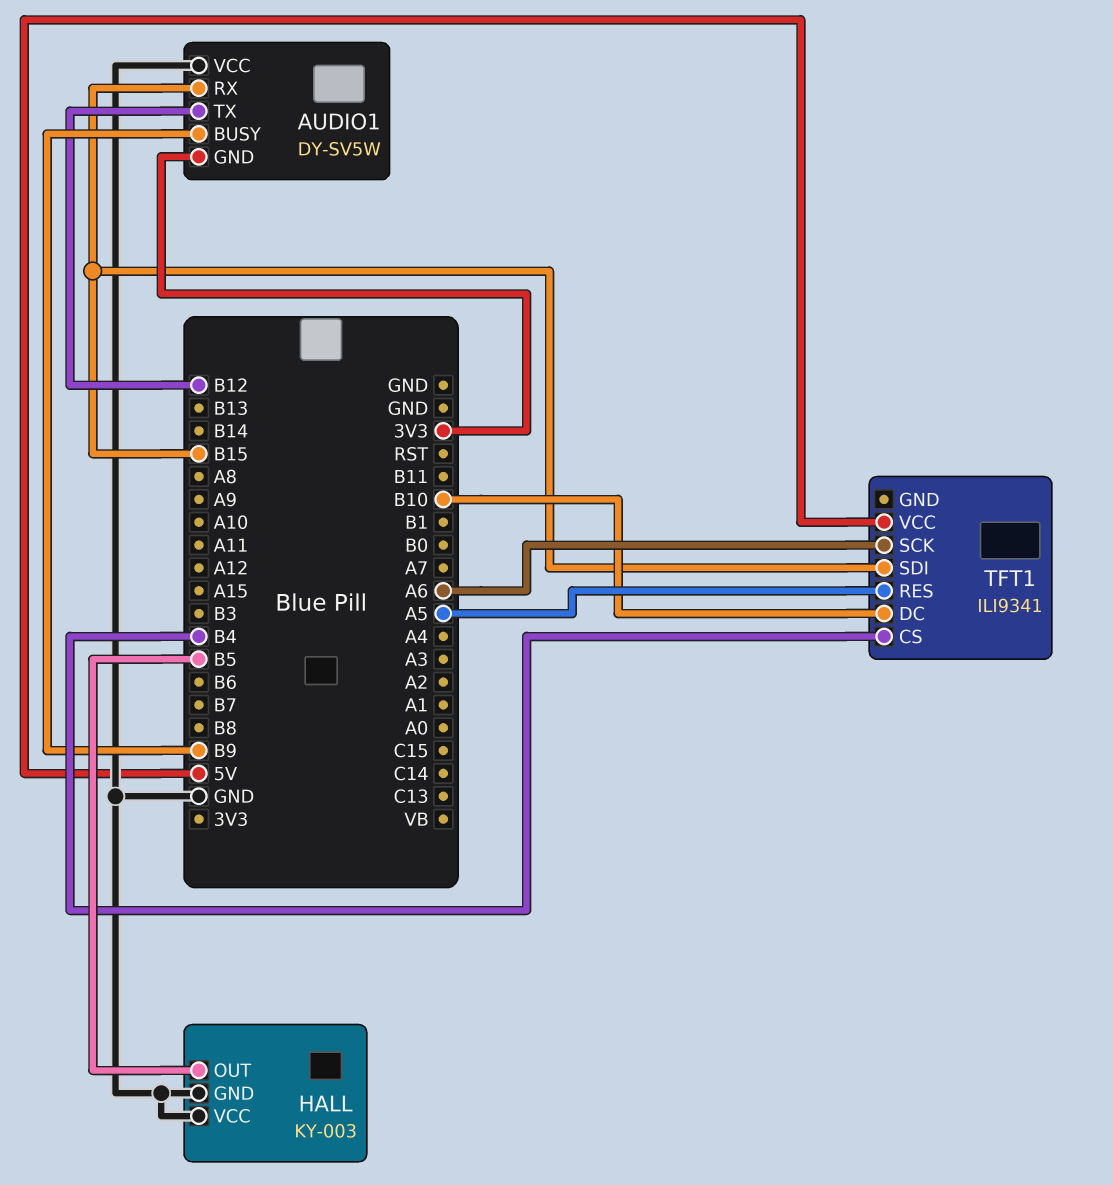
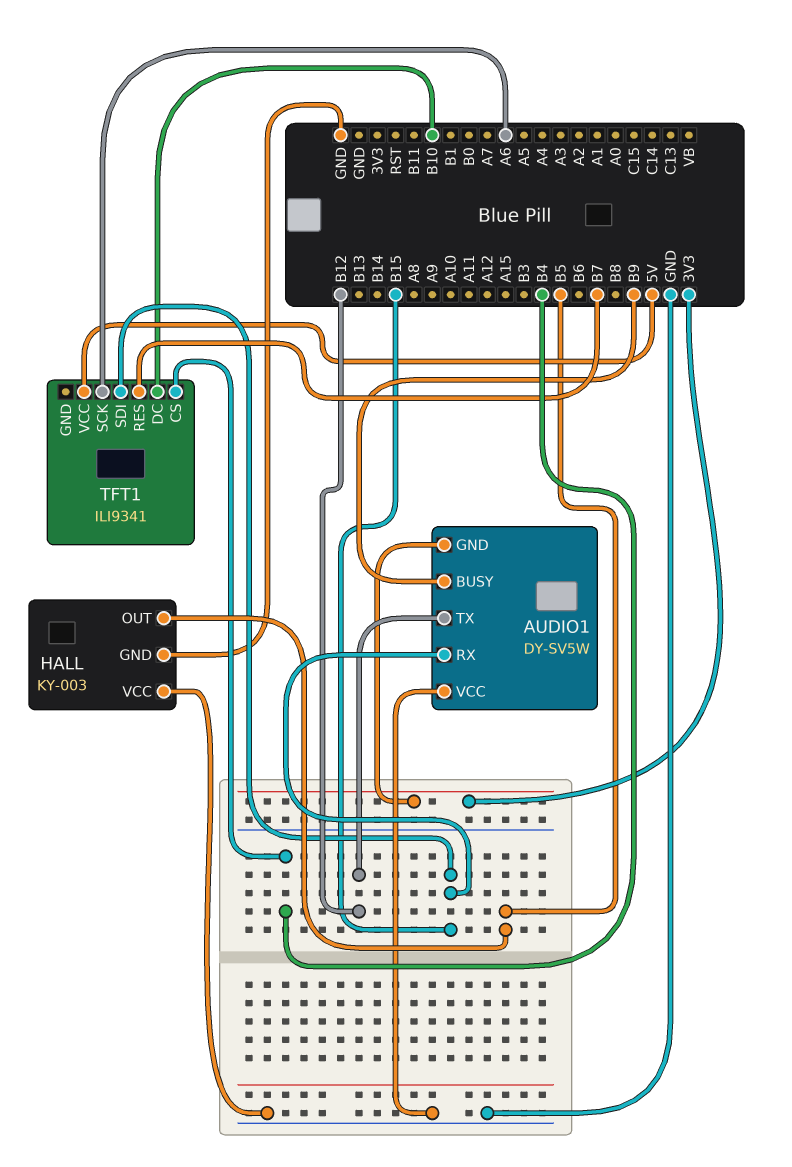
TFT1 pin RES: A5 -> B7

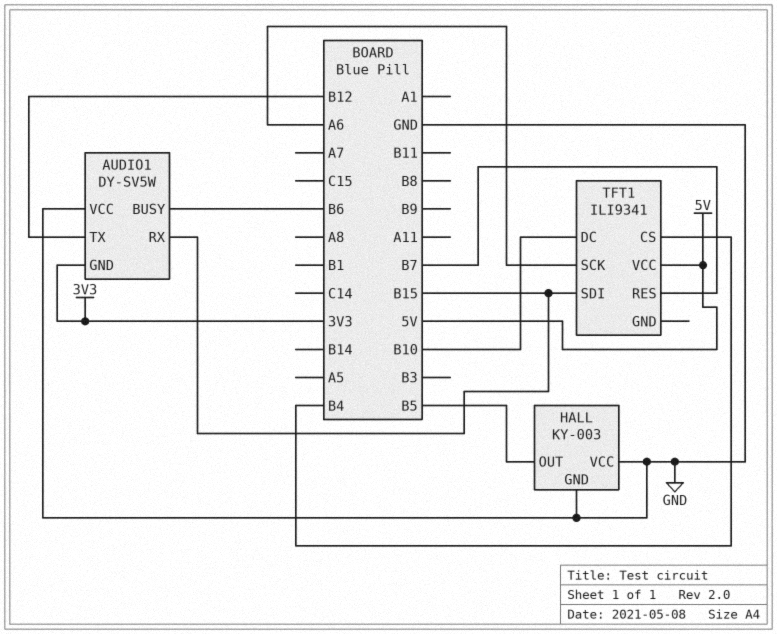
AUDIO1 pin BUSY: B9 -> B6

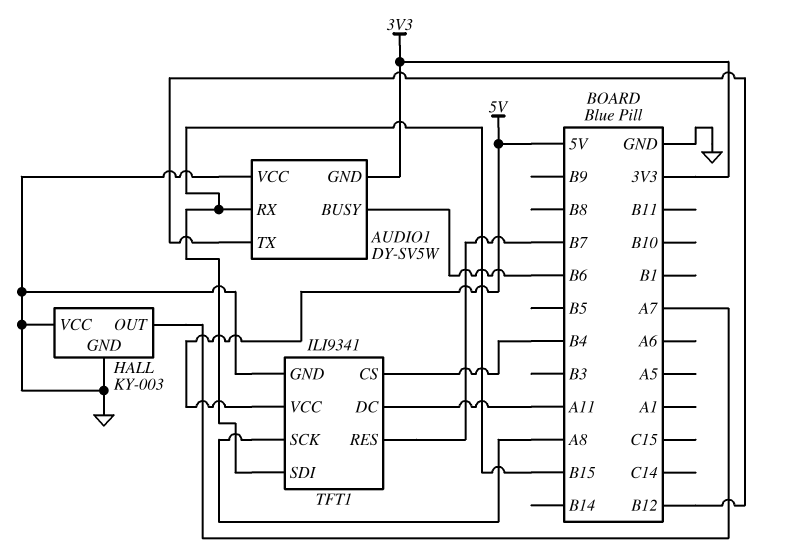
HALL pin OUT: B5 -> A7
TFT1 pin DC: B10 -> A11
TFT1 pin GND: none -> GND
TFT1 pin SCK: A6 -> A8

